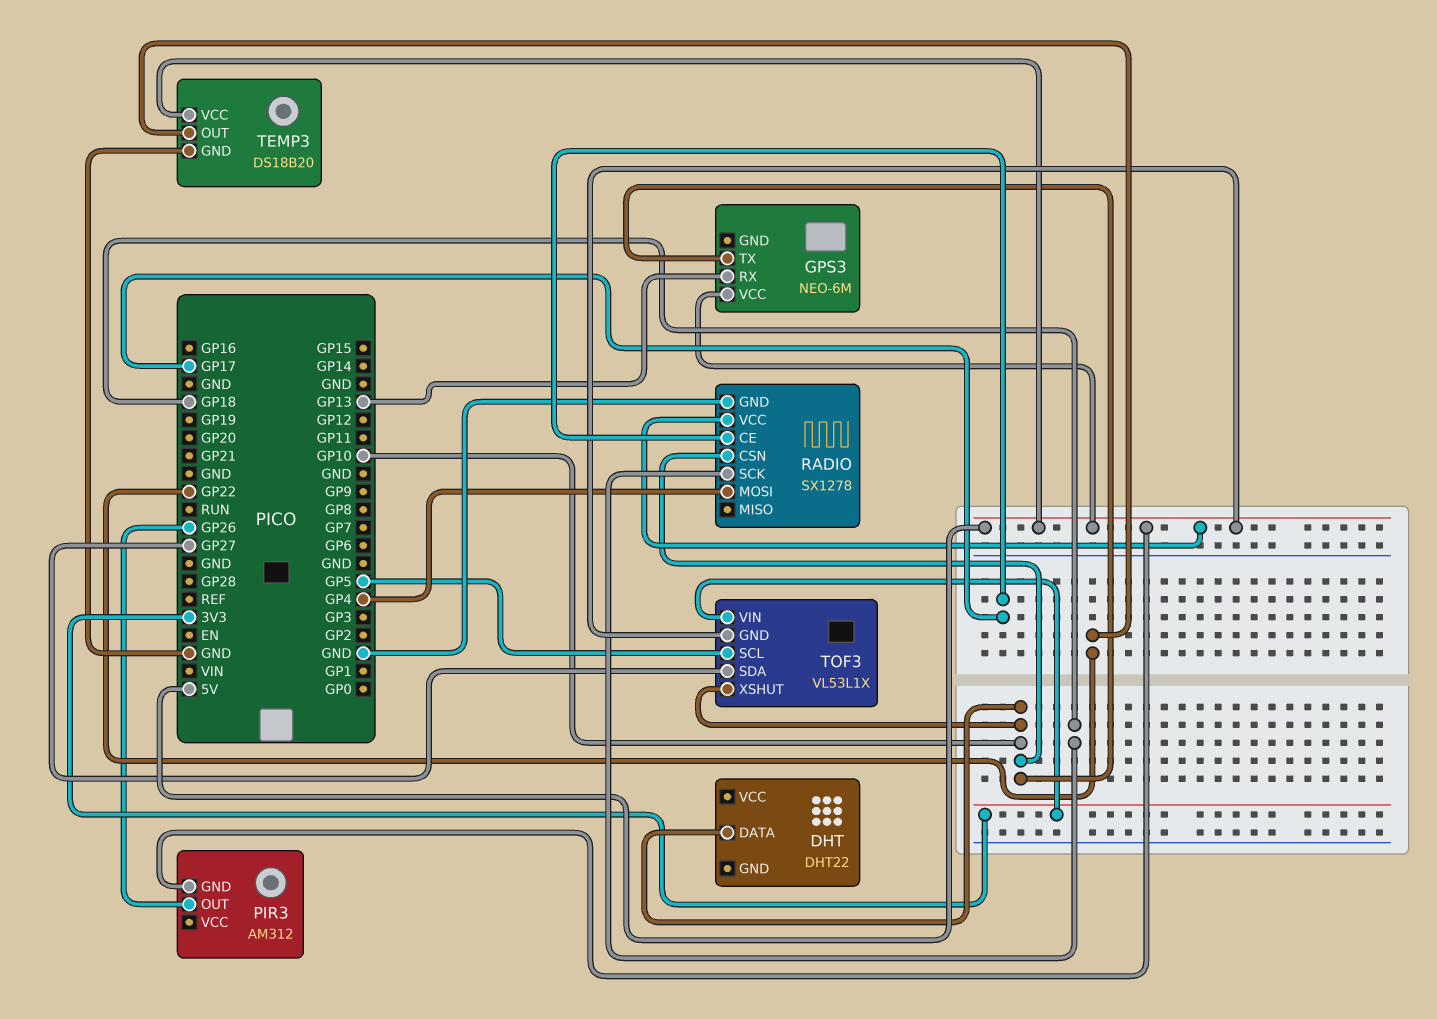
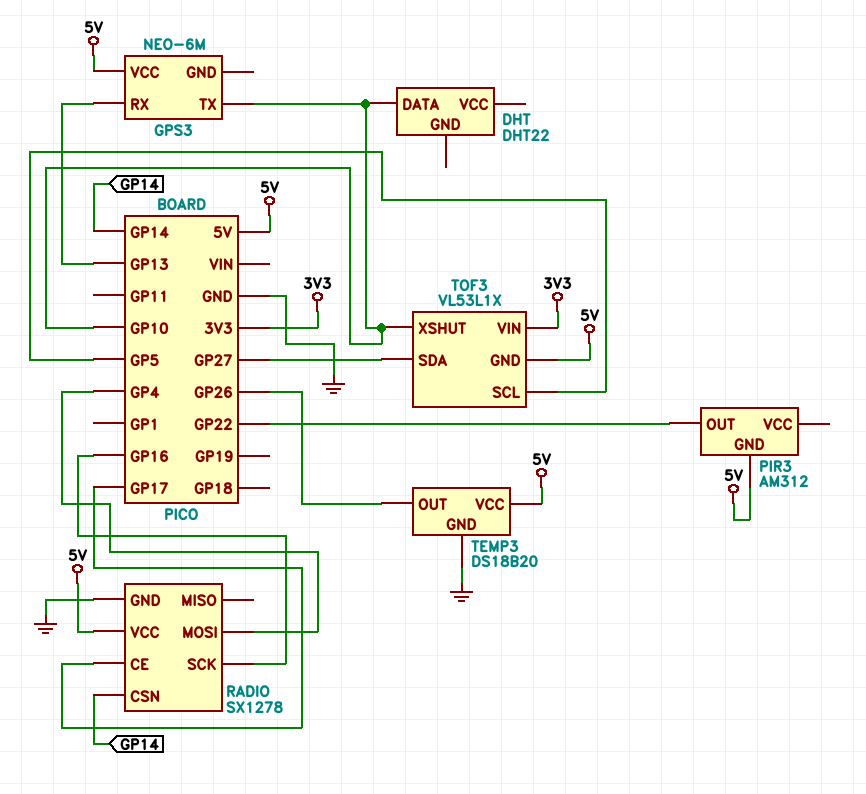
PIR3 pin OUT: GP26 -> GP22
RADIO pin CSN: GP10 -> GP14
RADIO pin SCK: GP18 -> GP16
TEMP3 pin OUT: GP22 -> GP26

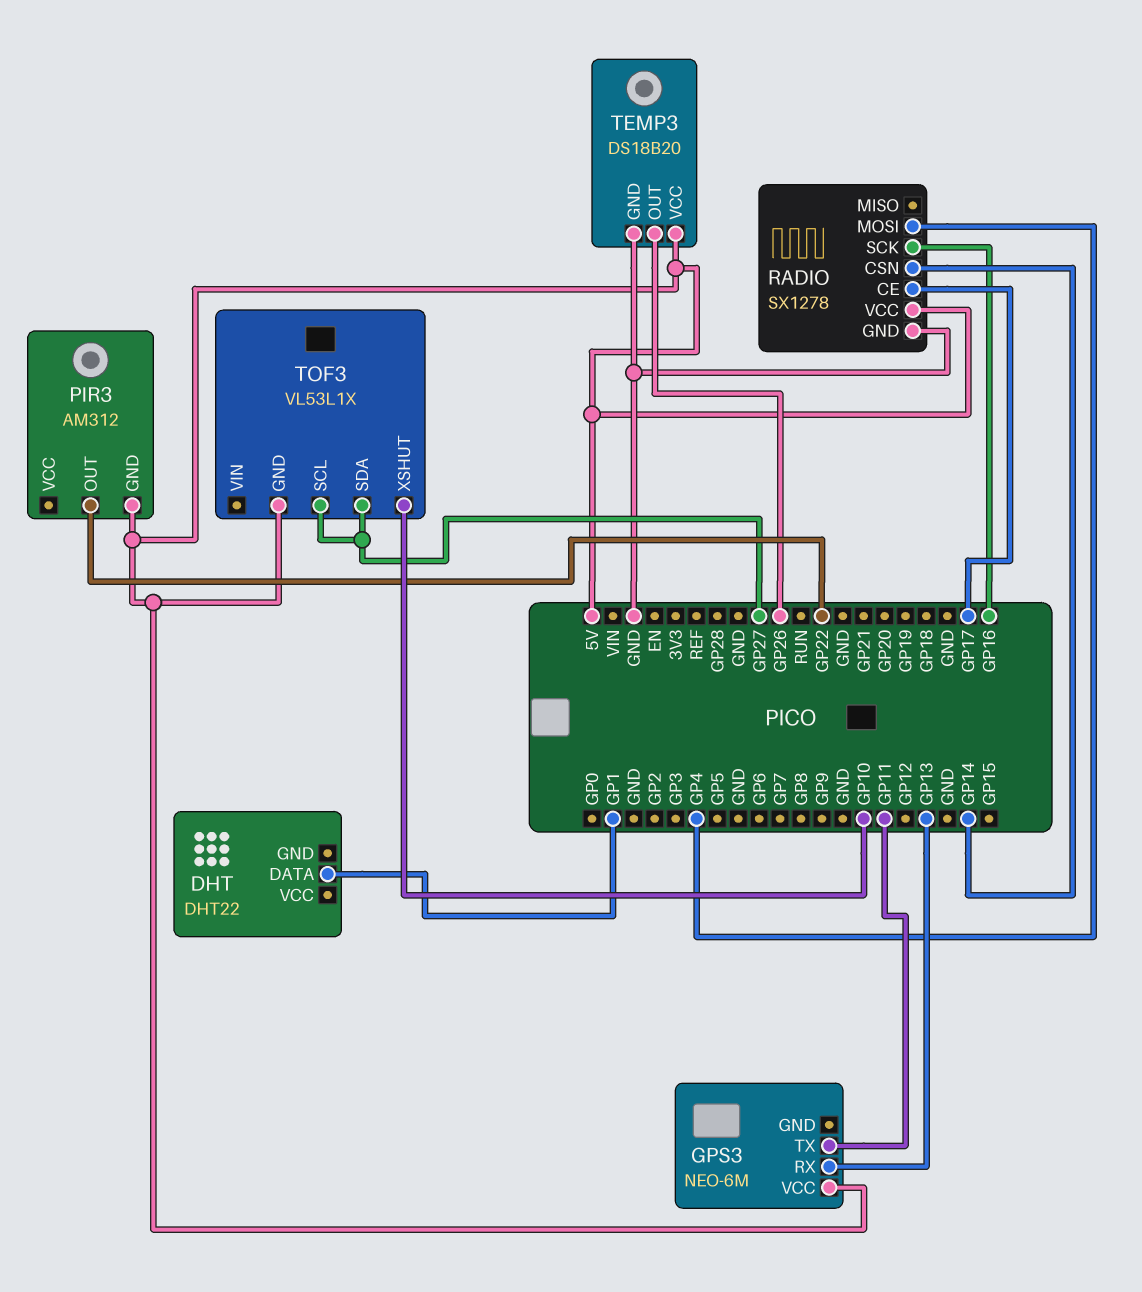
DHT pin DATA: GP10 -> GP1
GPS3 pin TX: GP10 -> GP11
TOF3 pin SCL: GP5 -> GP27
TOF3 pin VIN: 3V3 -> none

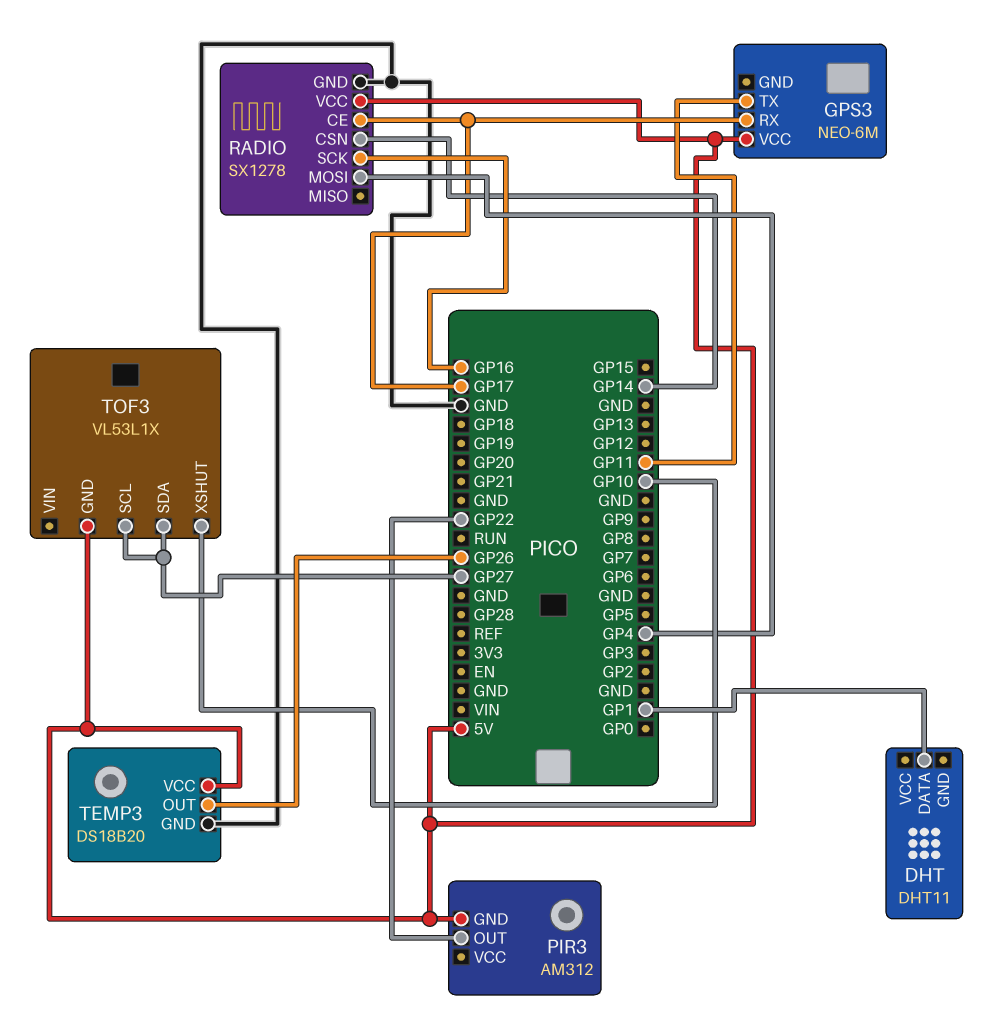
DHT: DHT22 -> DHT11
GPS3 pin RX: GP13 -> GP17

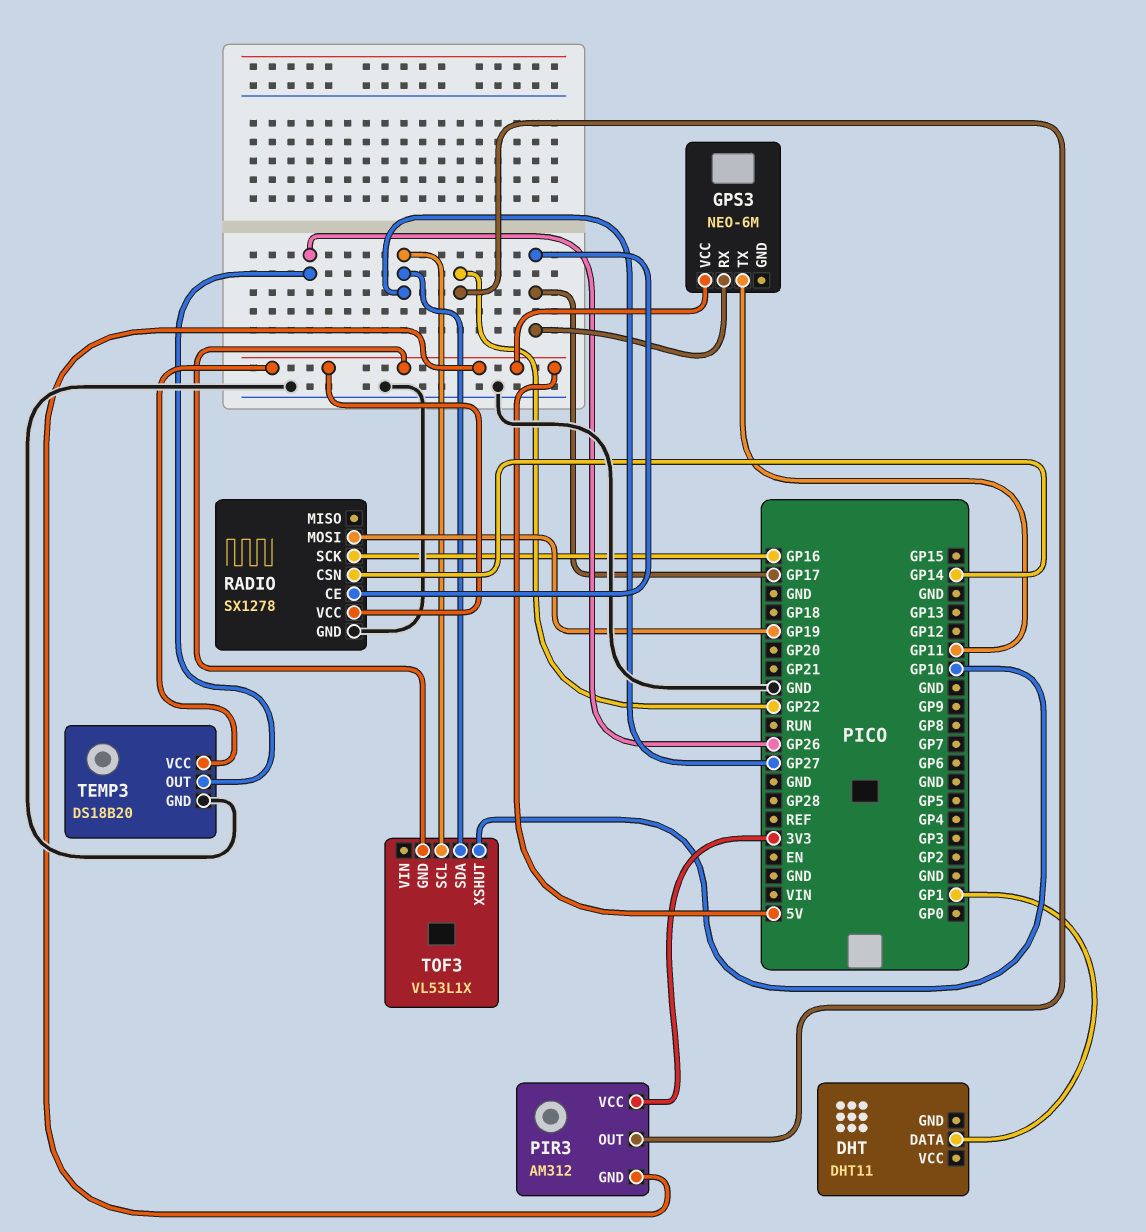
PIR3 pin VCC: none -> 3V3
RADIO pin MOSI: GP4 -> GP19

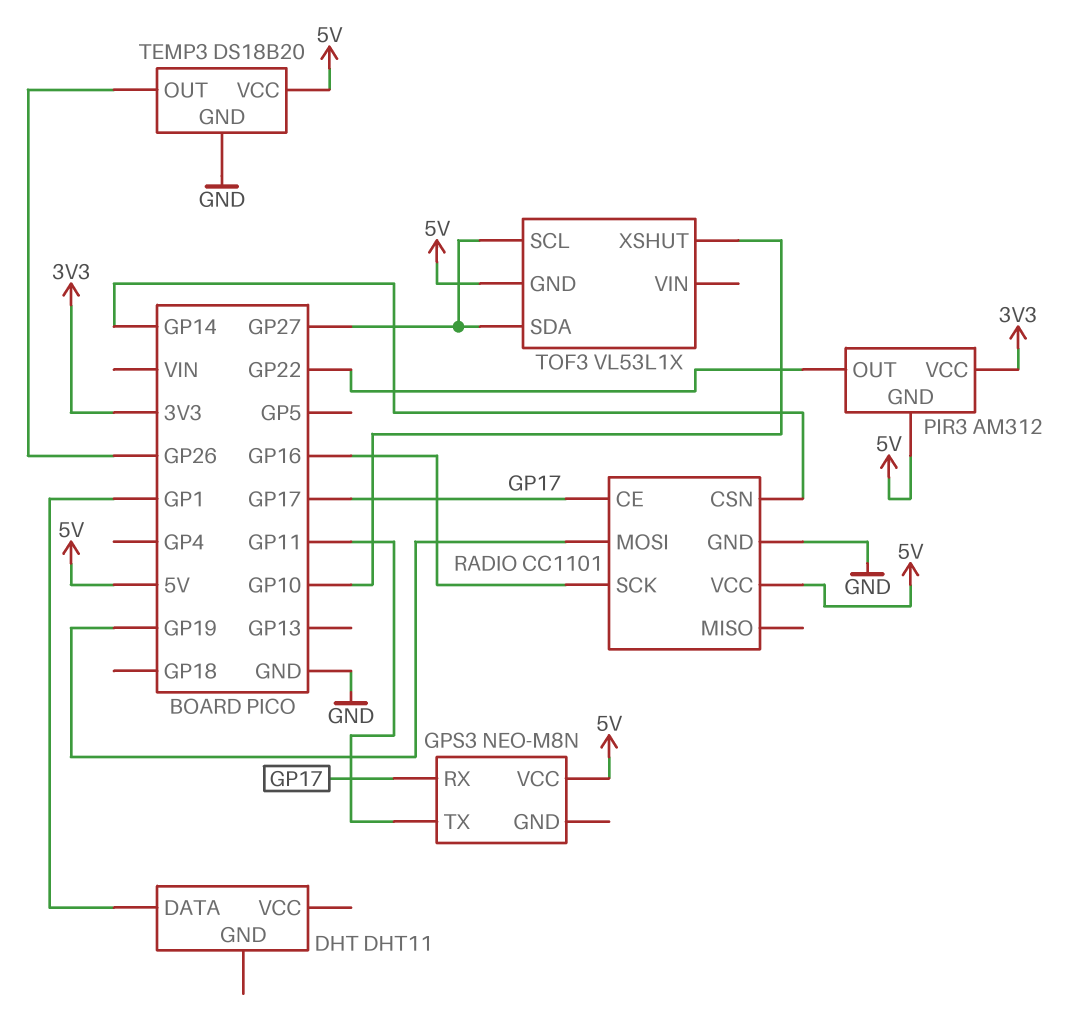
GPS3: NEO-6M -> NEO-M8N
RADIO: SX1278 -> CC1101

